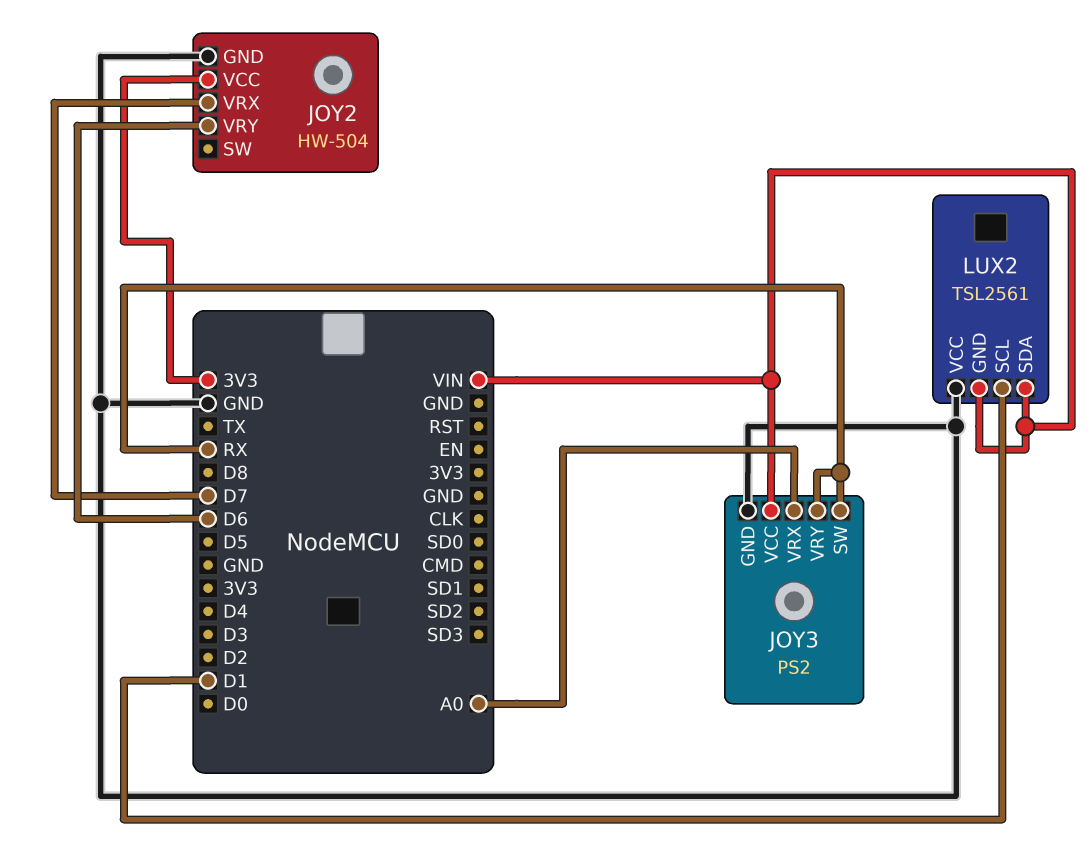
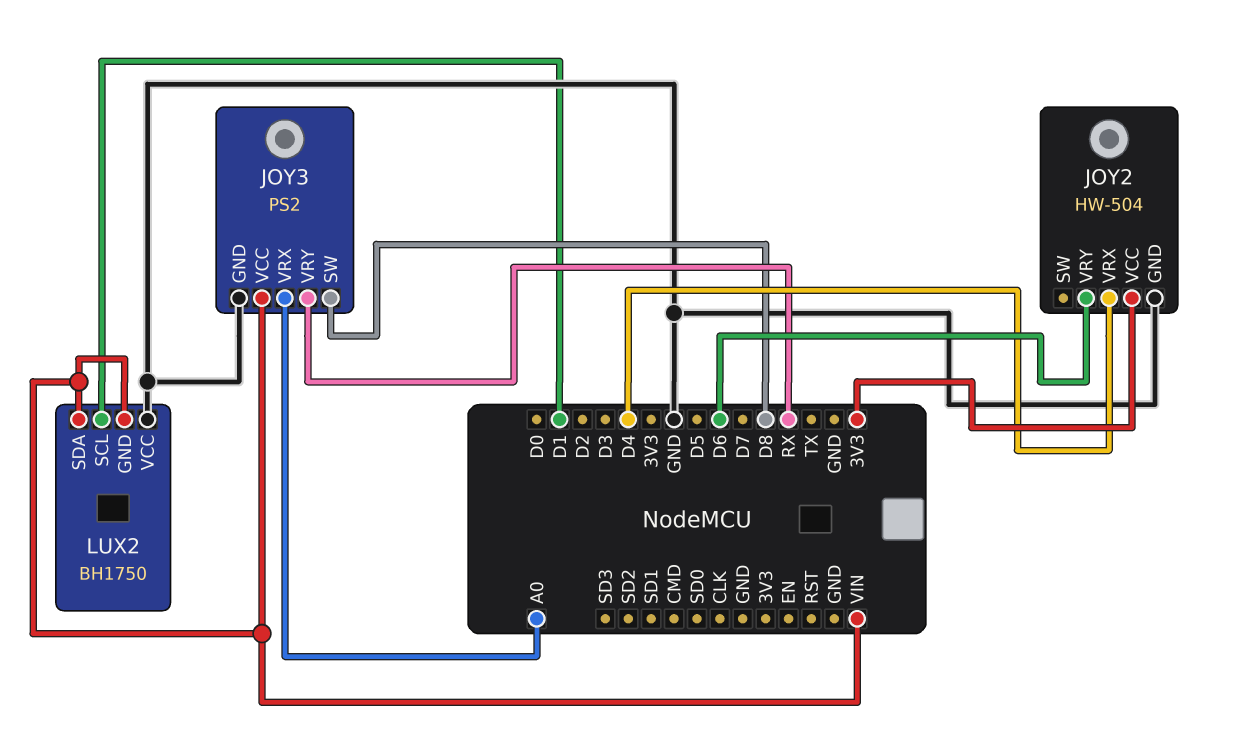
JOY2 pin VRX: D7 -> D4
JOY3 pin SW: RX -> D8
LUX2: TSL2561 -> BH1750

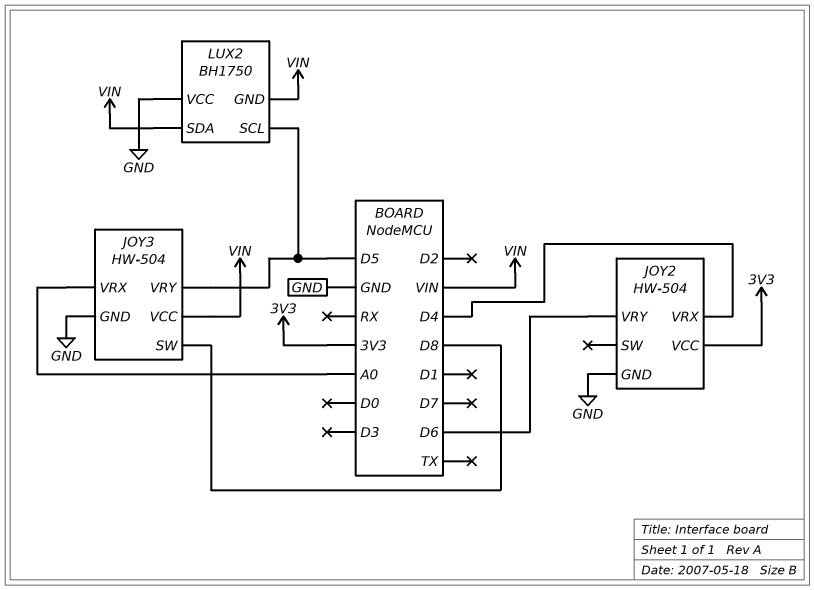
JOY3: PS2 -> HW-504
JOY3 pin VRY: RX -> D5
LUX2 pin SCL: D1 -> D5

